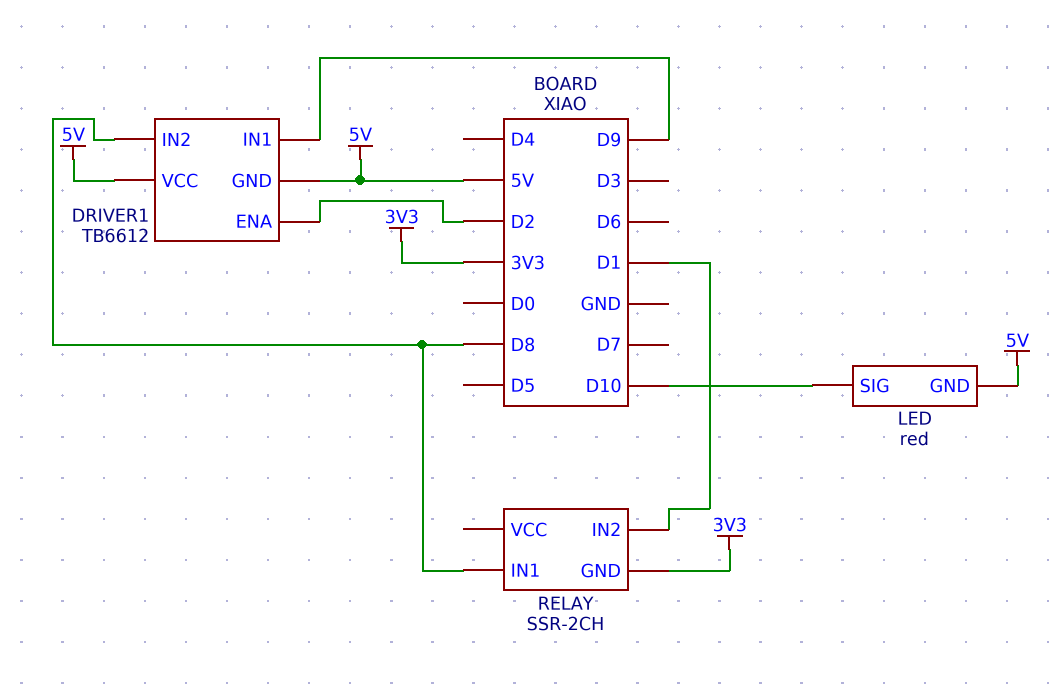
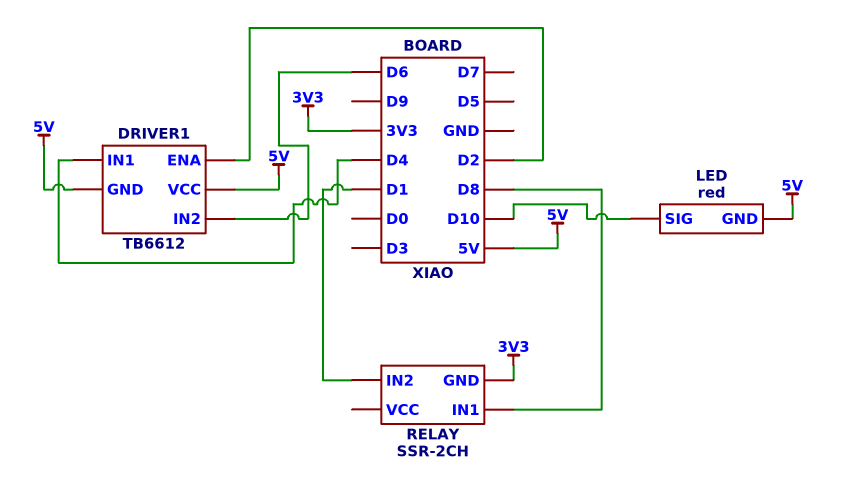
DRIVER1 pin IN1: D9 -> D4
DRIVER1 pin IN2: D8 -> D6

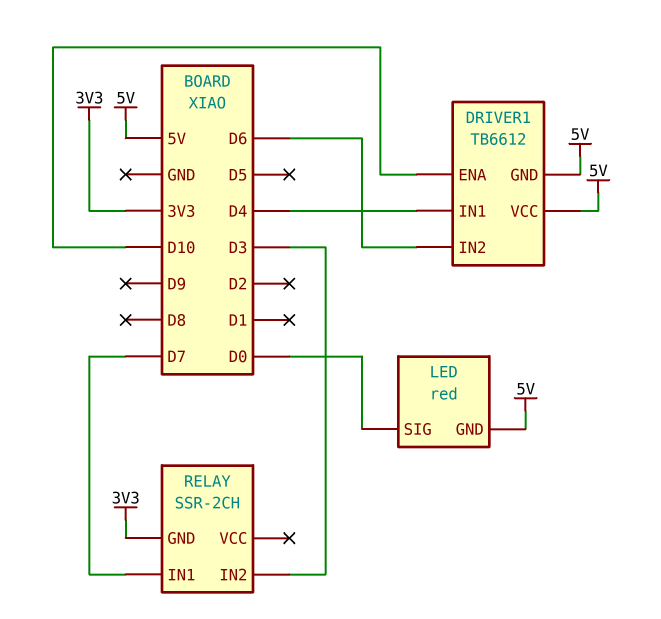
DRIVER1 pin ENA: D2 -> D10
LED pin SIG: D10 -> D0
RELAY pin IN1: D8 -> D7
RELAY pin IN2: D1 -> D3

